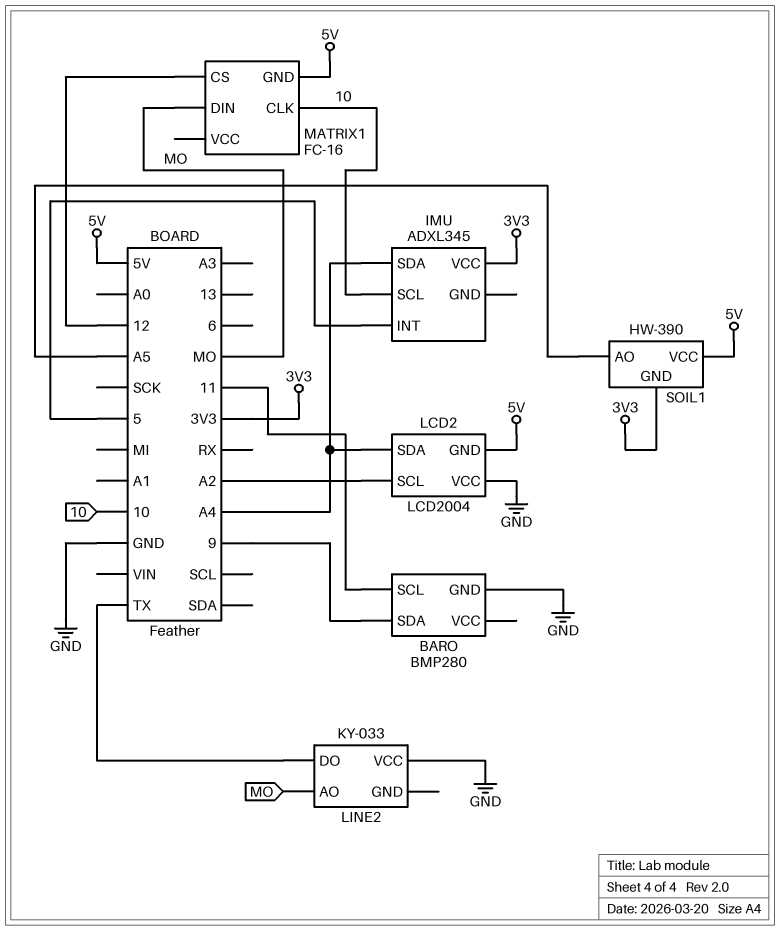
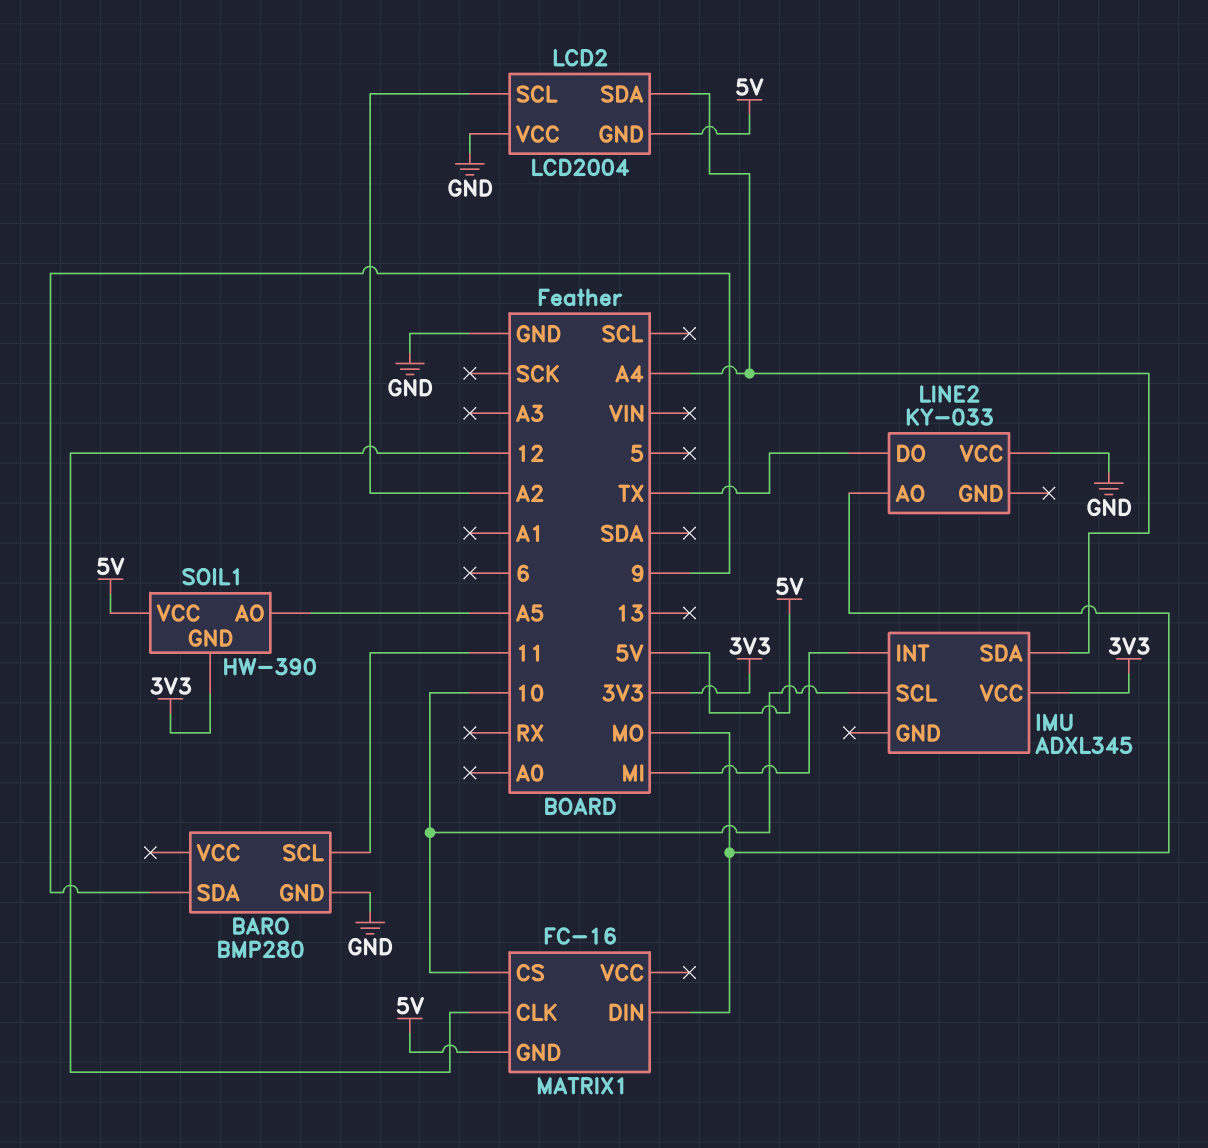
IMU pin INT: 5 -> MI
MATRIX1 pin CLK: 10 -> 12
MATRIX1 pin CS: 12 -> 10

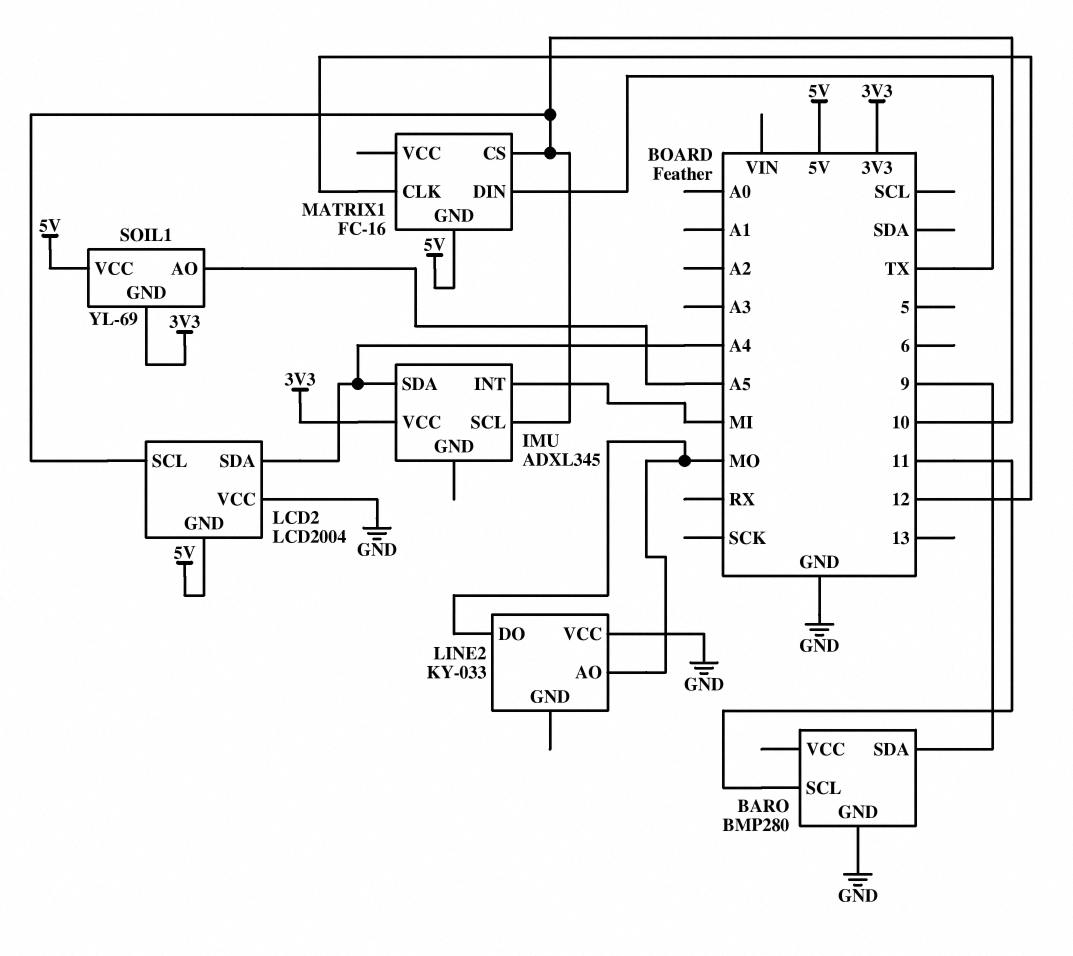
LCD2 pin SCL: A2 -> 10
LINE2 pin DO: TX -> MO
MATRIX1 pin DIN: MO -> TX
SOIL1: HW-390 -> YL-69

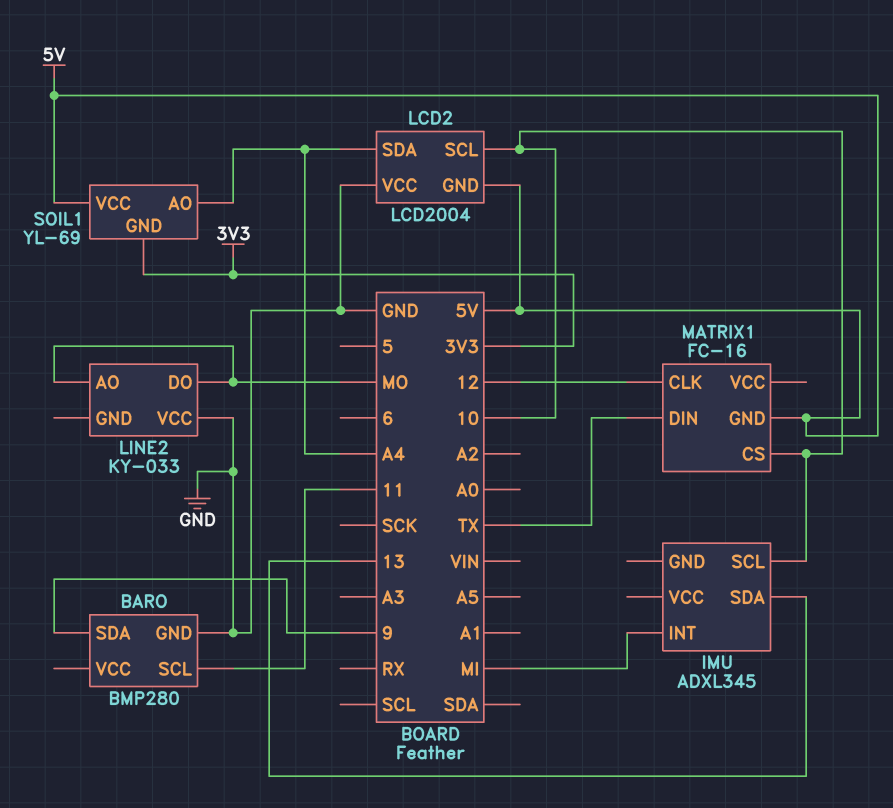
IMU pin SDA: A4 -> 13
IMU pin VCC: 3V3 -> none
SOIL1 pin AO: A5 -> A4

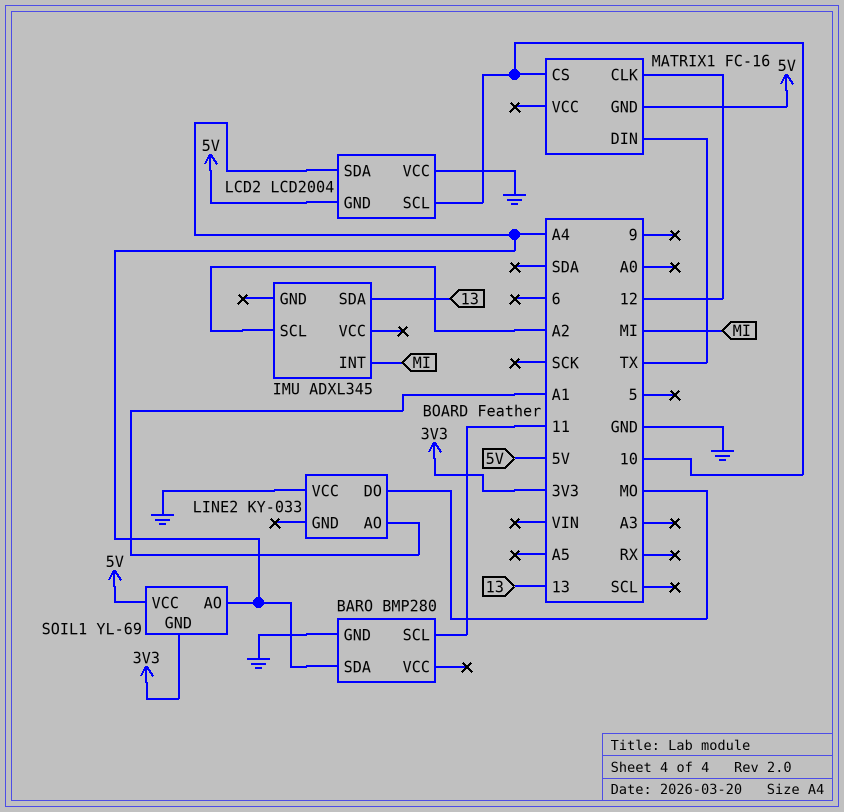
BARO pin SDA: 9 -> A4
IMU pin SCL: 10 -> A2
LINE2 pin AO: MO -> A1

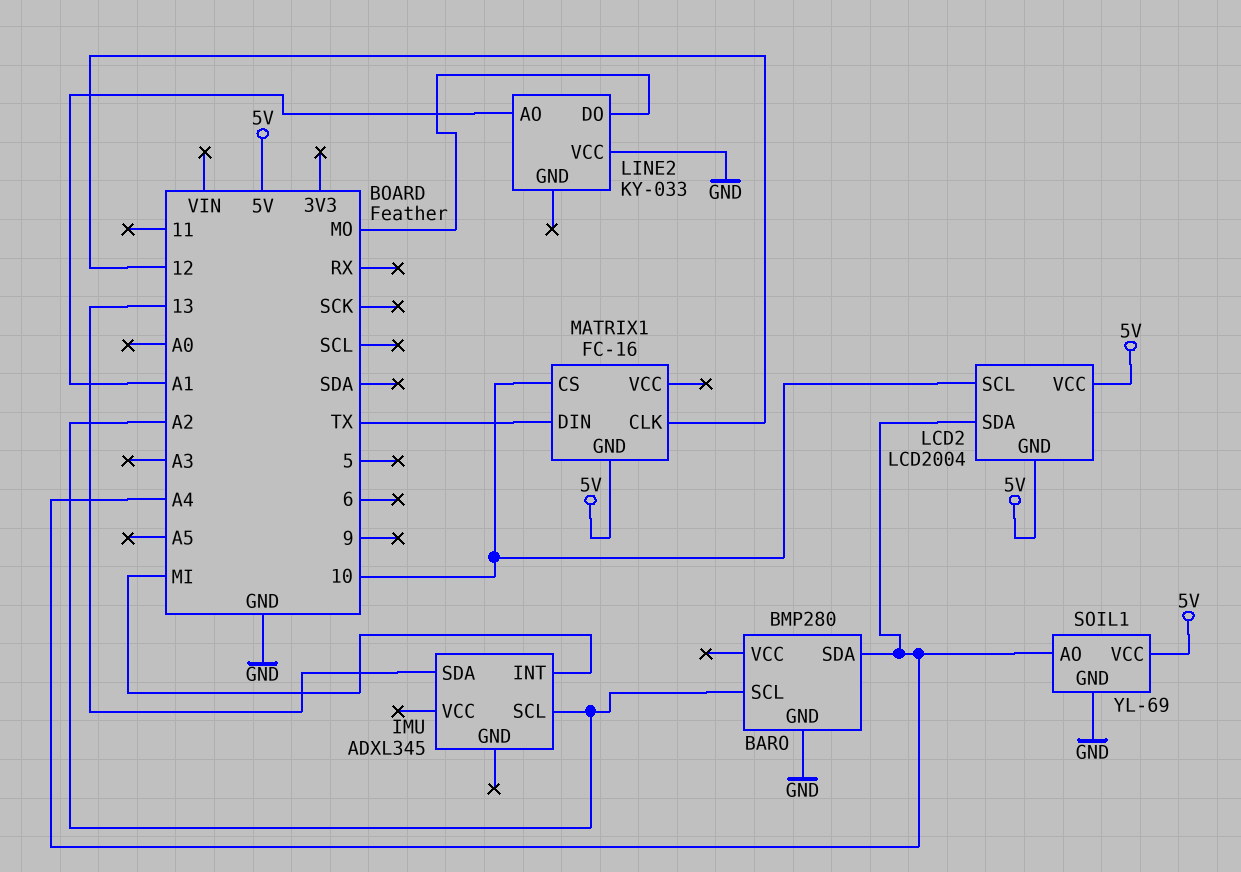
BARO pin SCL: 11 -> A2
LCD2 pin VCC: GND -> 5V
SOIL1 pin GND: 3V3 -> GND

